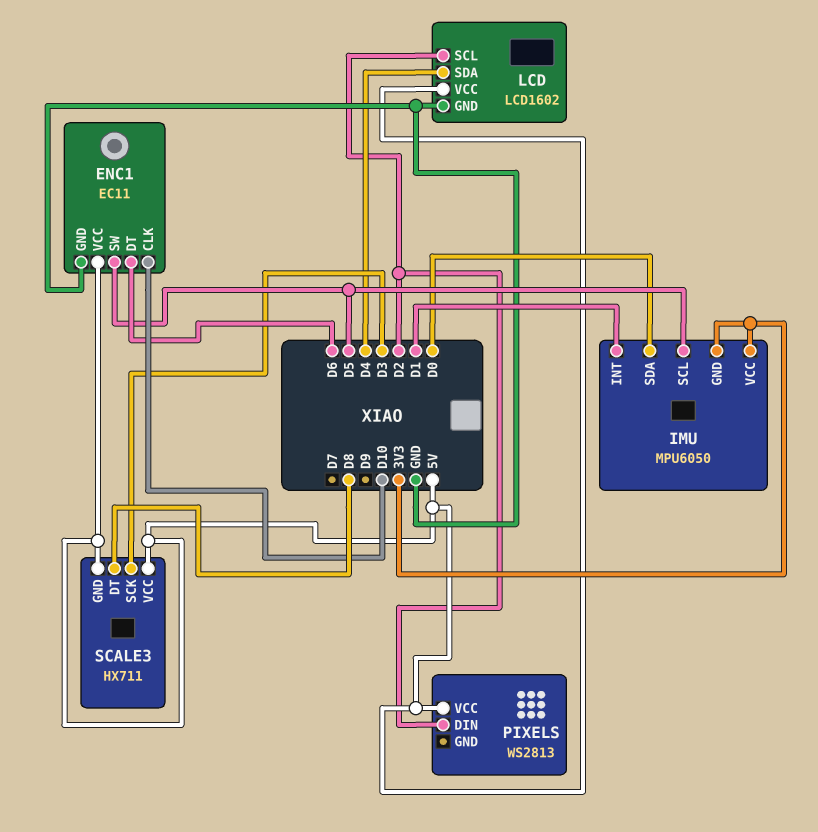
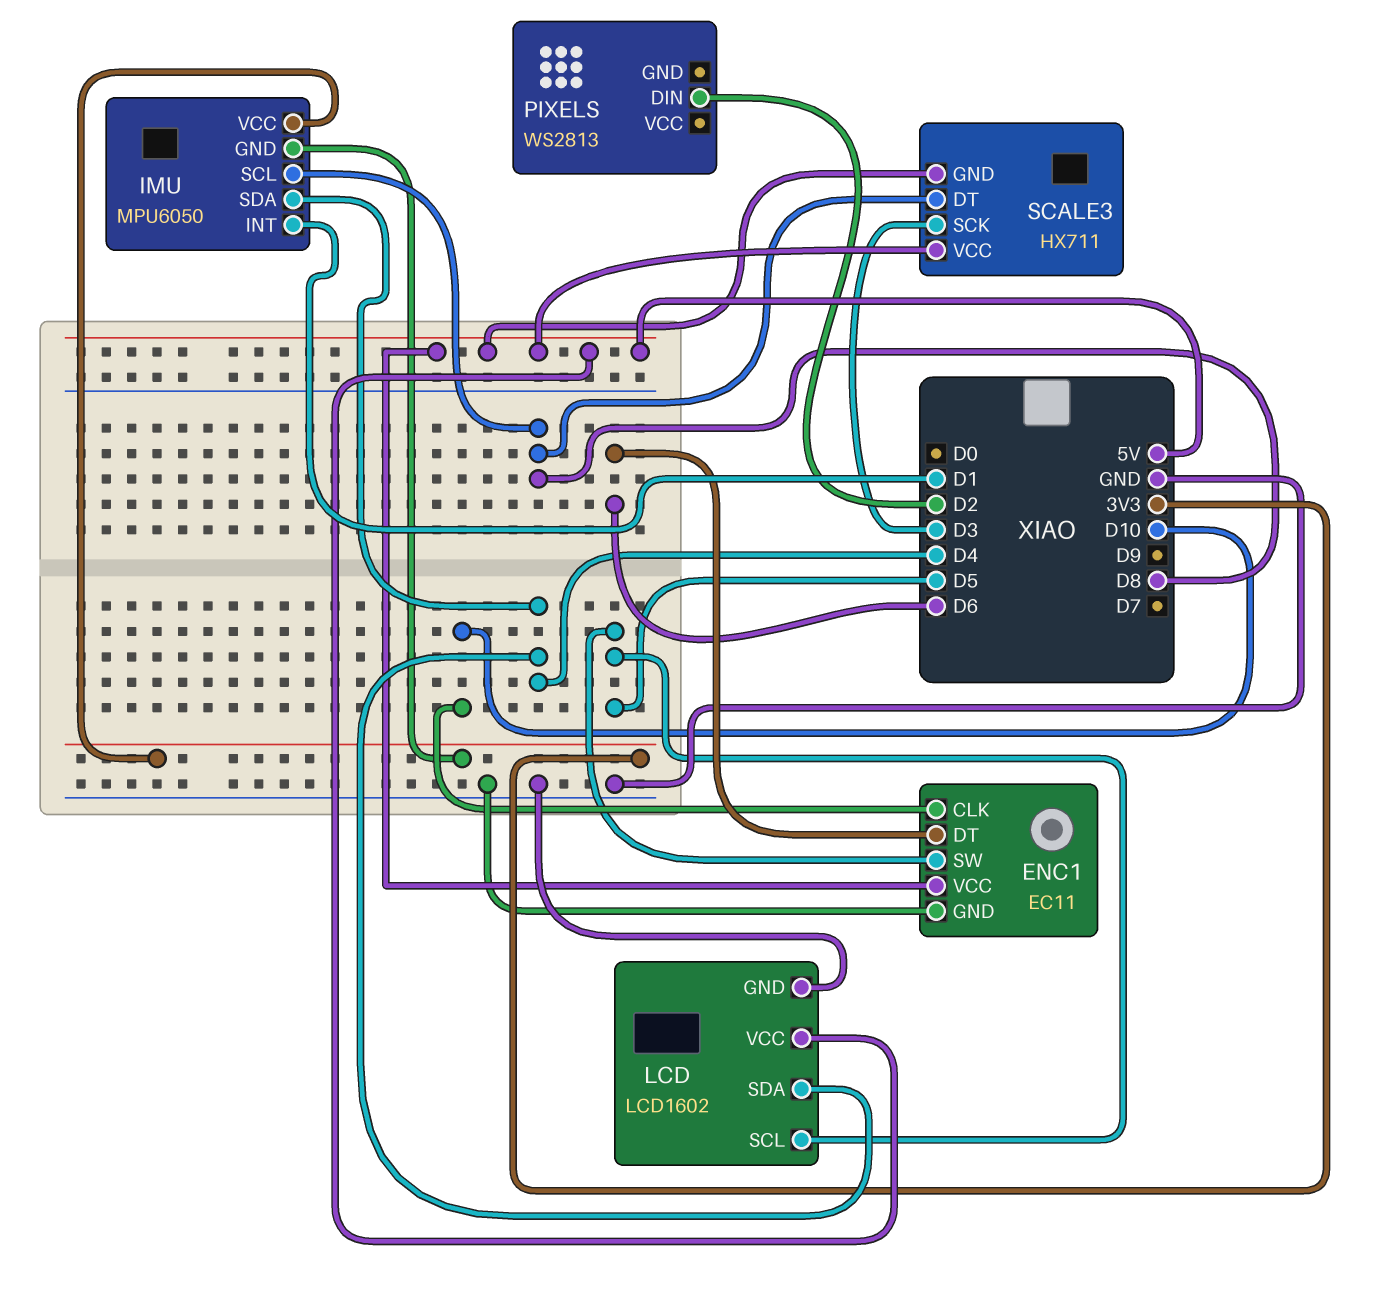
IMU pin SCL: D5 -> D8
IMU pin SDA: D0 -> D4
LCD pin SCL: D2 -> D5
PIXELS pin VCC: 5V -> none

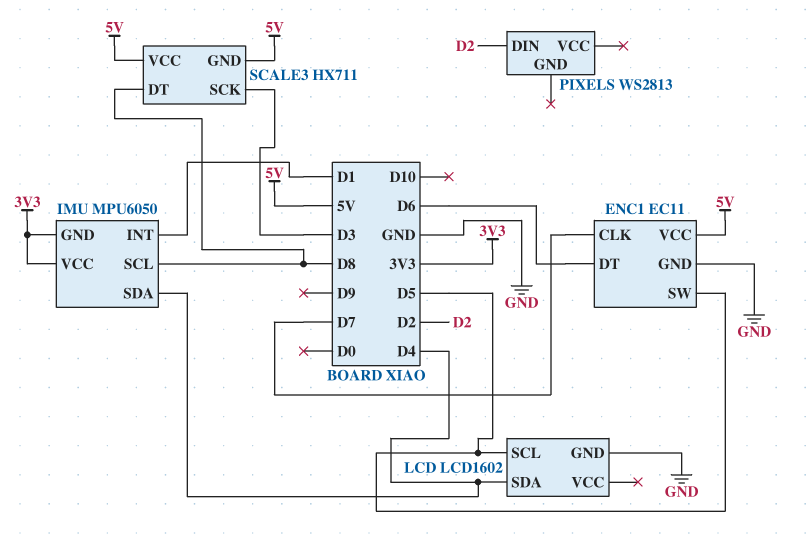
ENC1 pin CLK: D10 -> D7
LCD pin VCC: 5V -> none

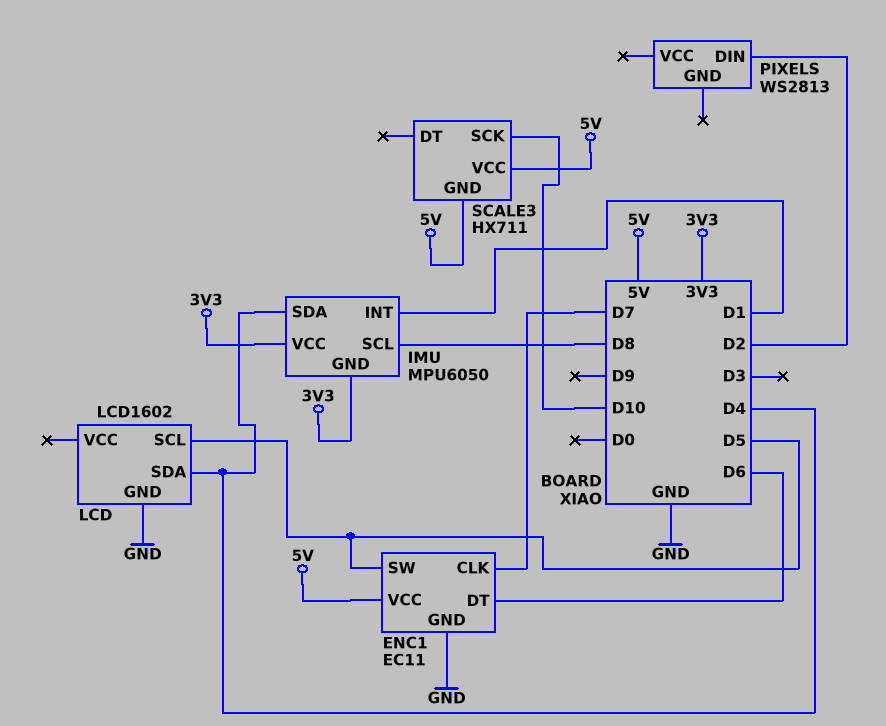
SCALE3 pin DT: D8 -> none
SCALE3 pin SCK: D3 -> D10

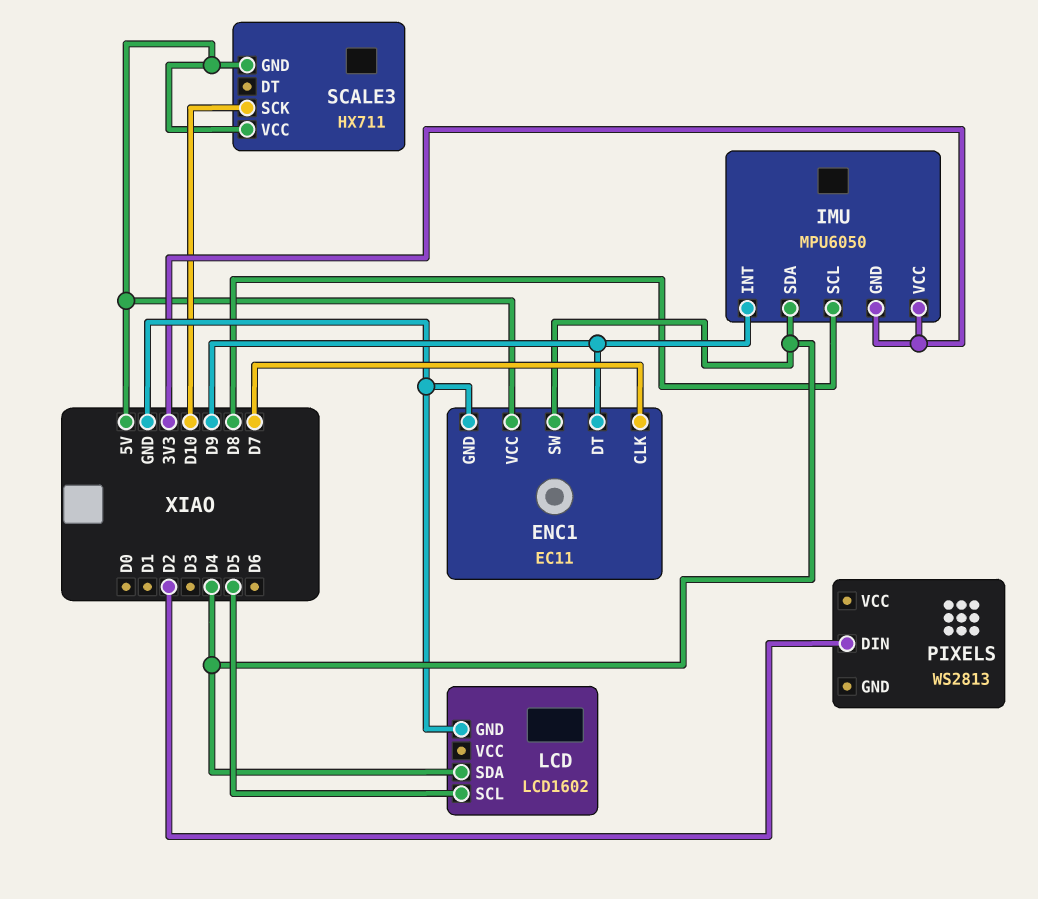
ENC1 pin DT: D6 -> D9
ENC1 pin SW: D5 -> D4
IMU pin INT: D1 -> D9

